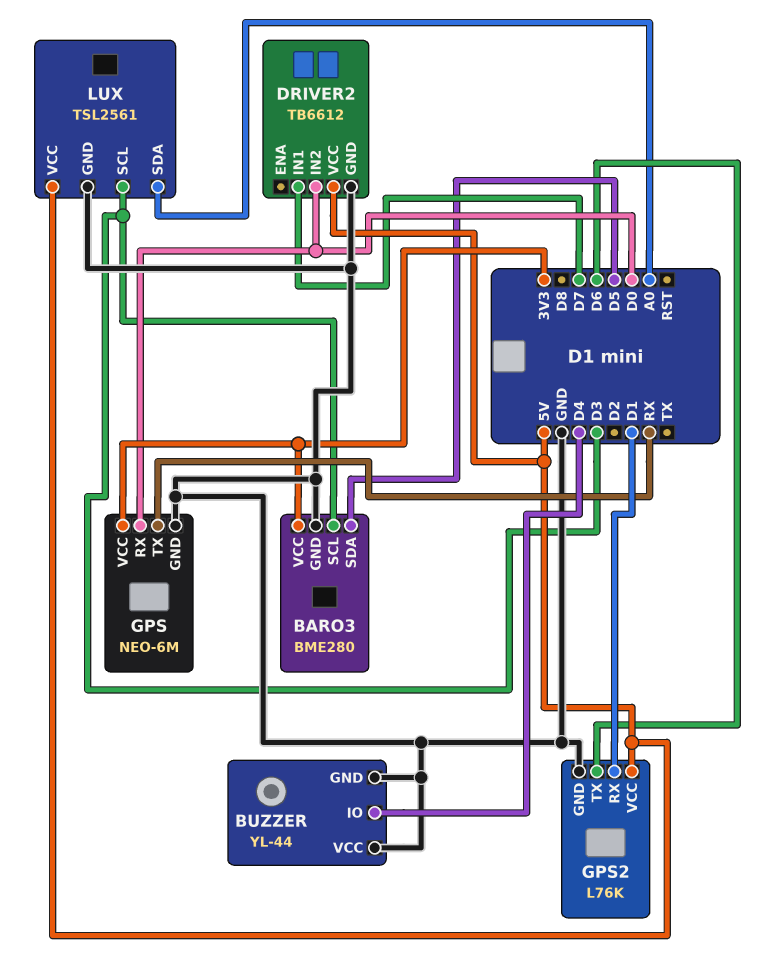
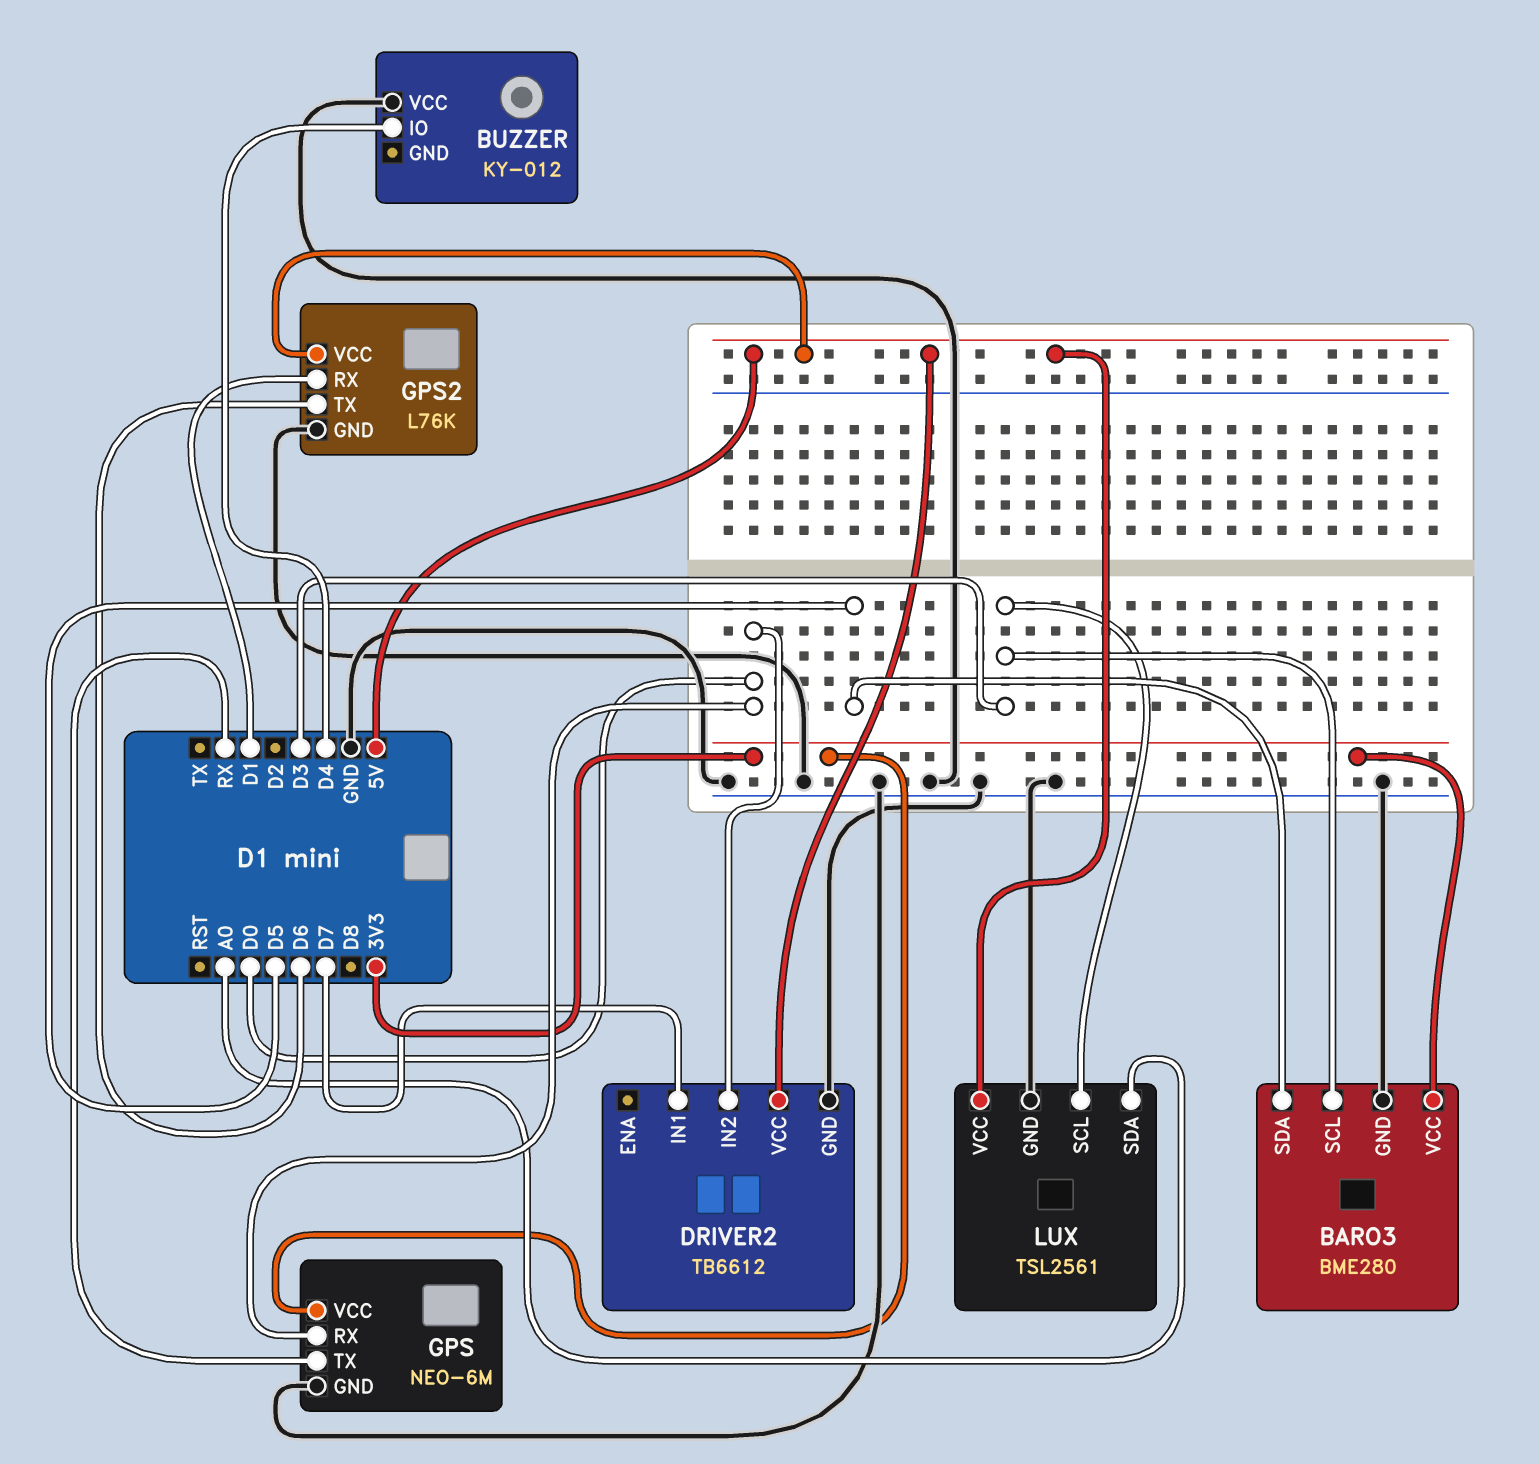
BUZZER: YL-44 -> KY-012
BUZZER pin GND: GND -> none

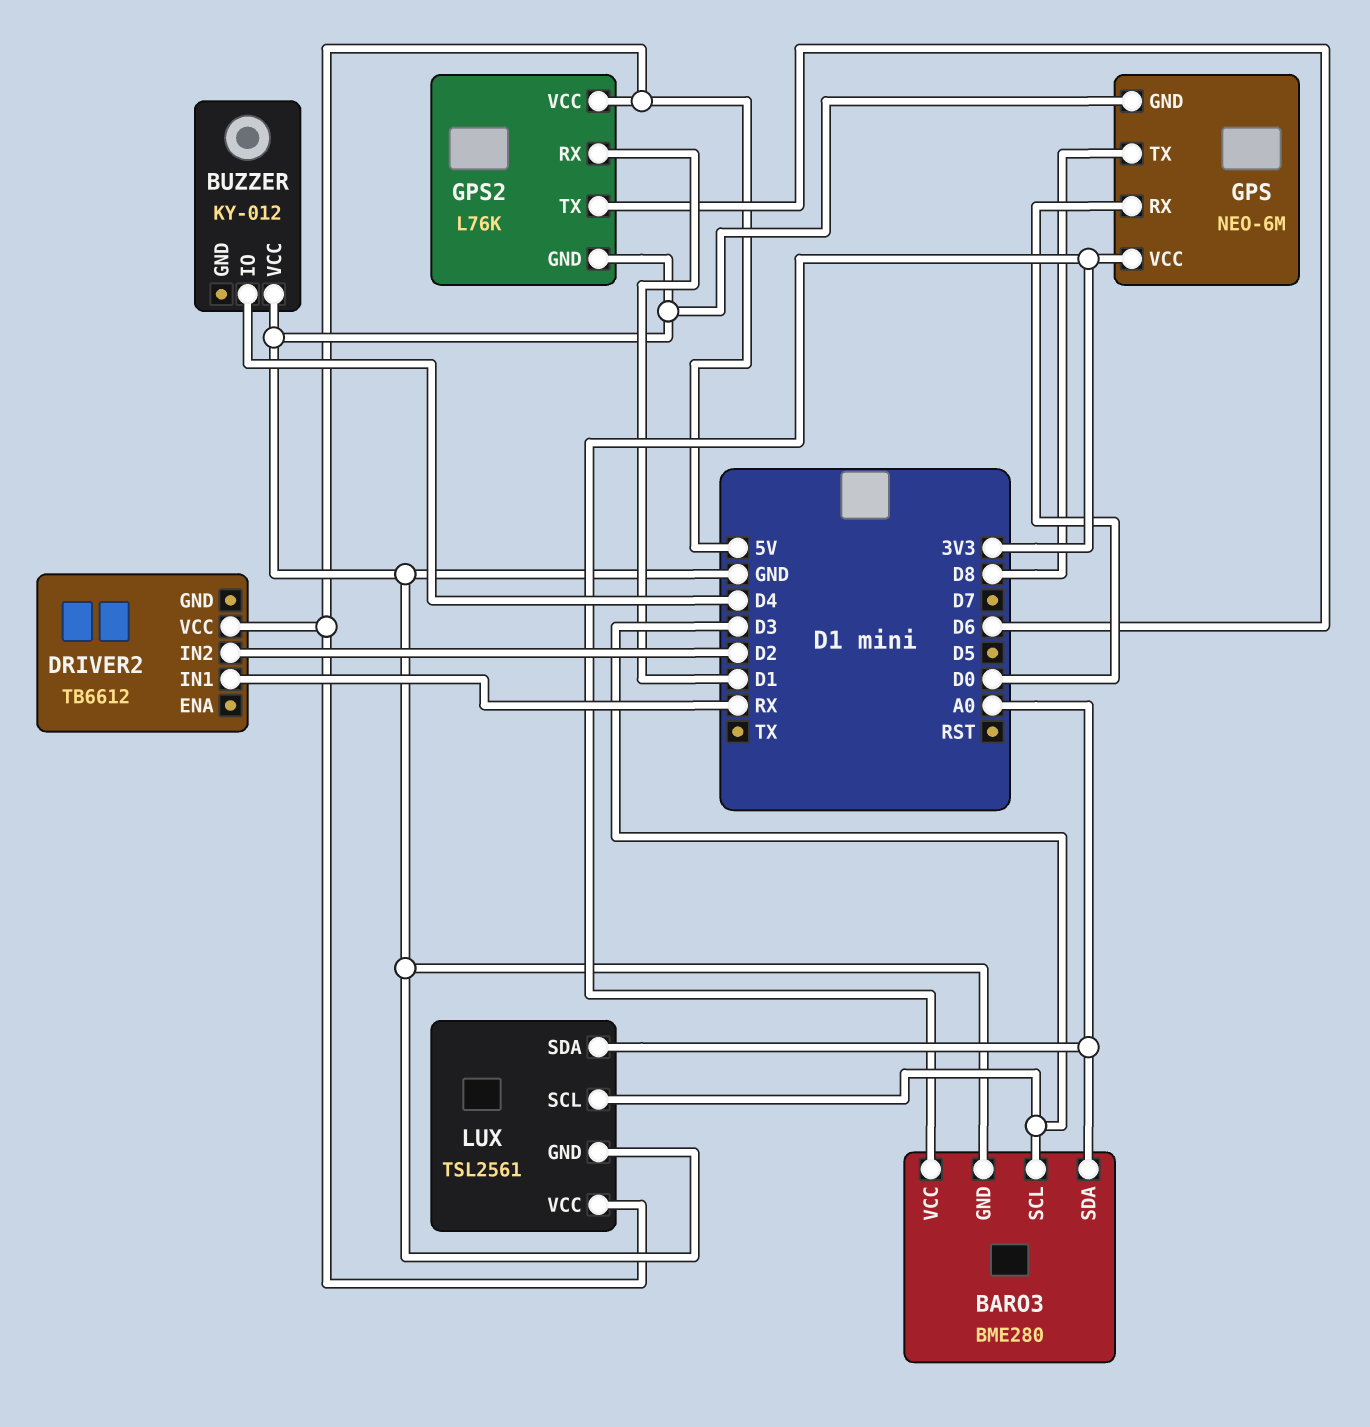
BARO3 pin SDA: D5 -> A0
DRIVER2 pin GND: GND -> none
DRIVER2 pin IN1: D7 -> RX
DRIVER2 pin IN2: D0 -> D2
GPS pin TX: RX -> D8

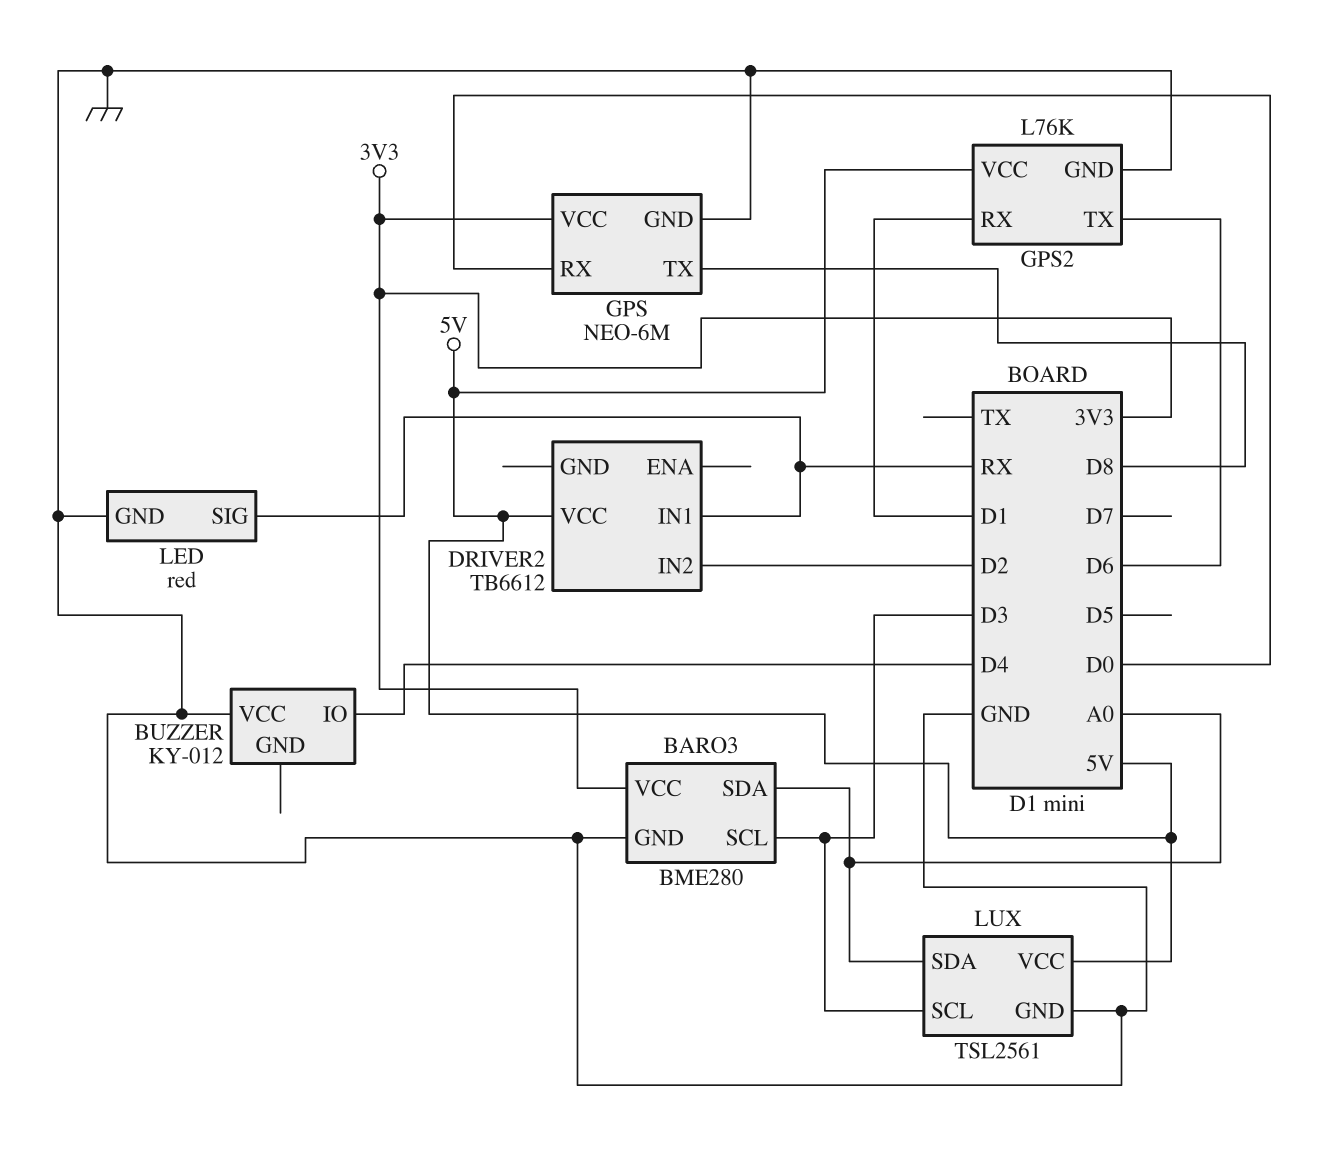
LED: none -> red
LED pin GND: none -> GND
LED pin SIG: none -> RX

